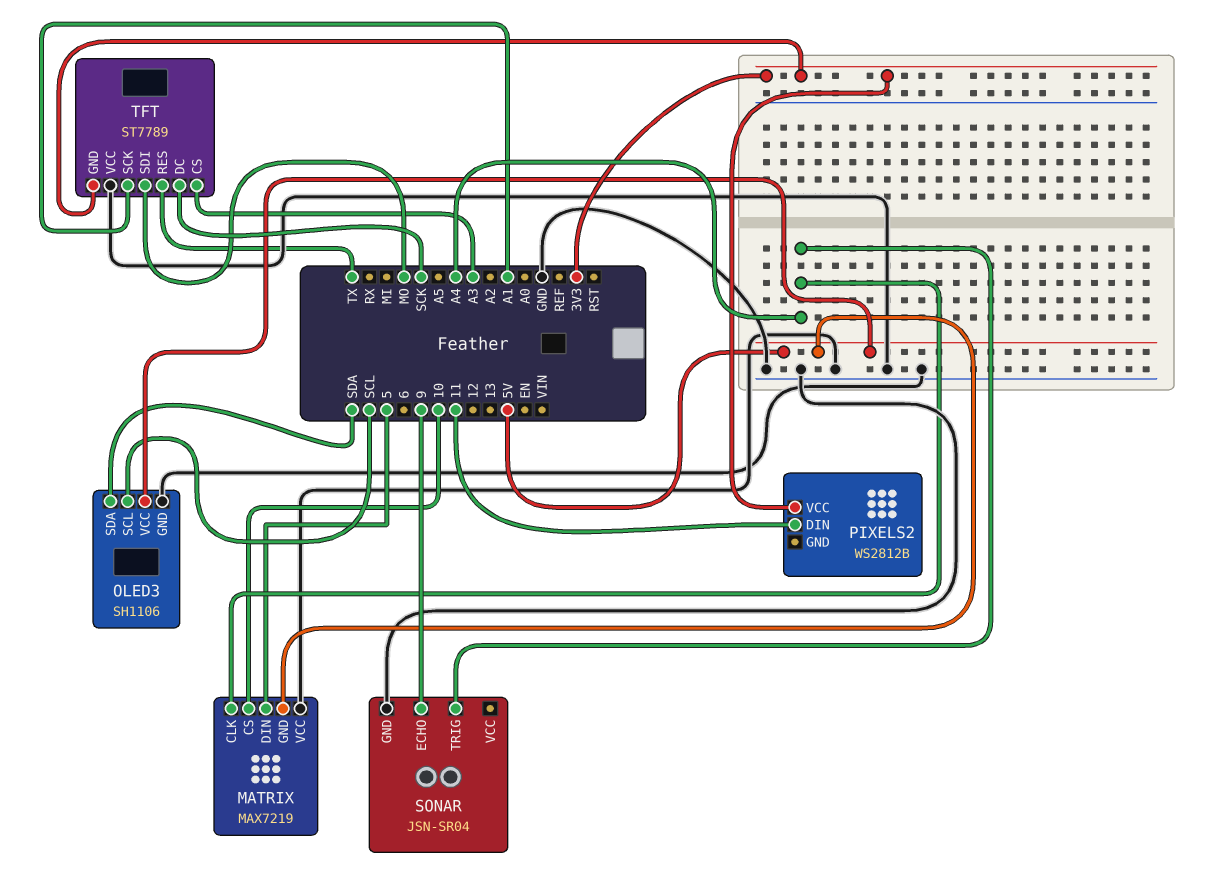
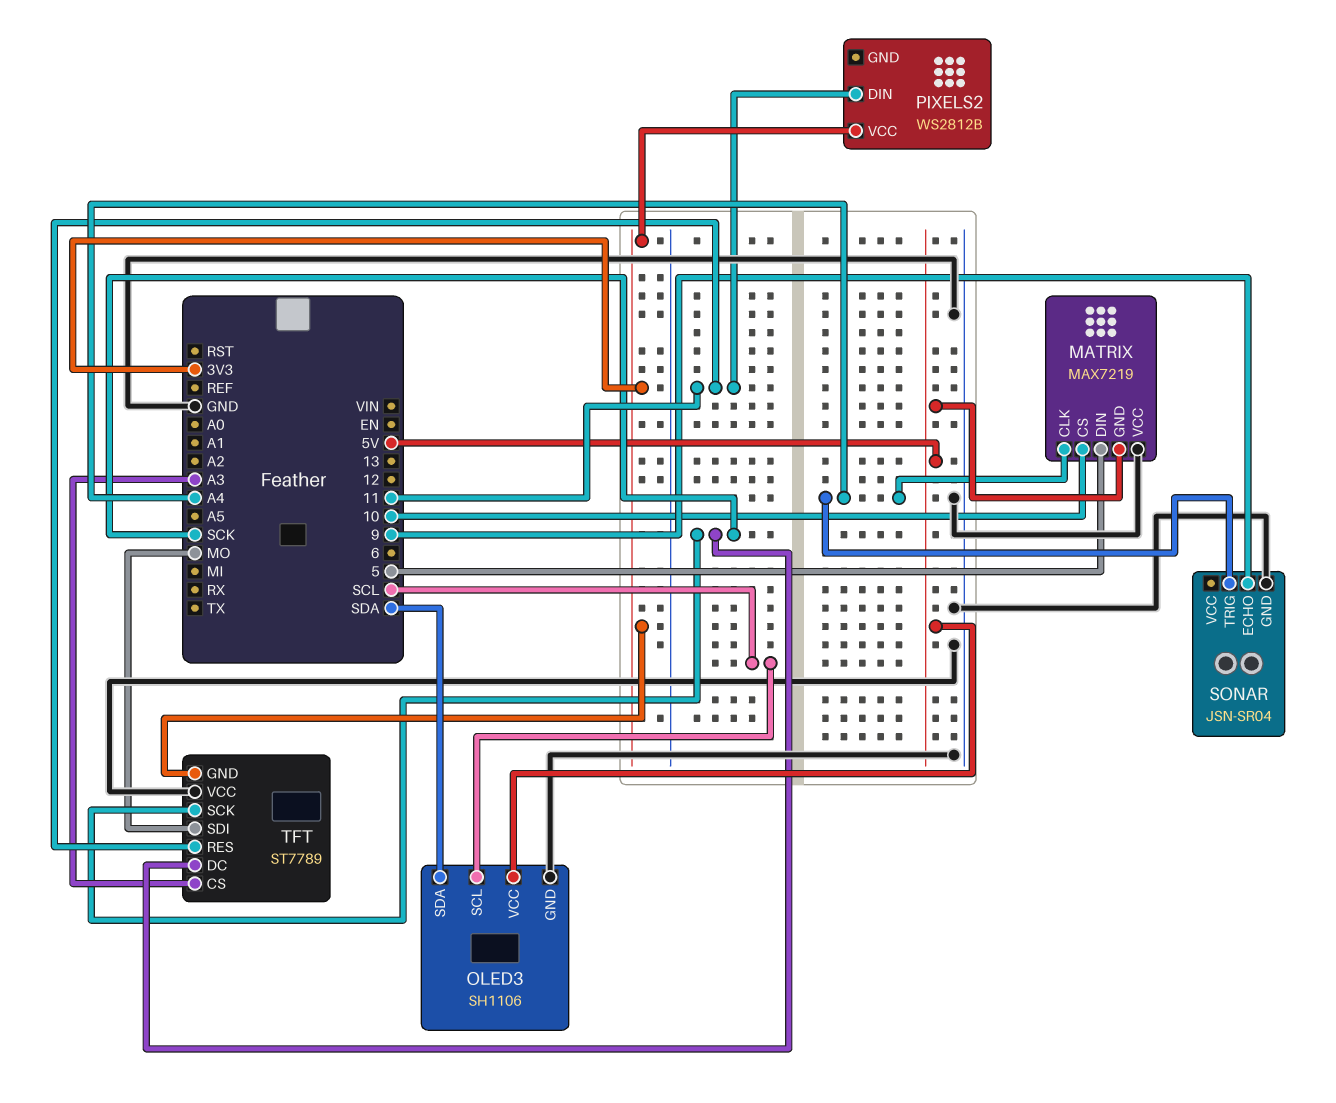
TFT pin RES: TX -> 11
TFT pin SCK: A1 -> SCK

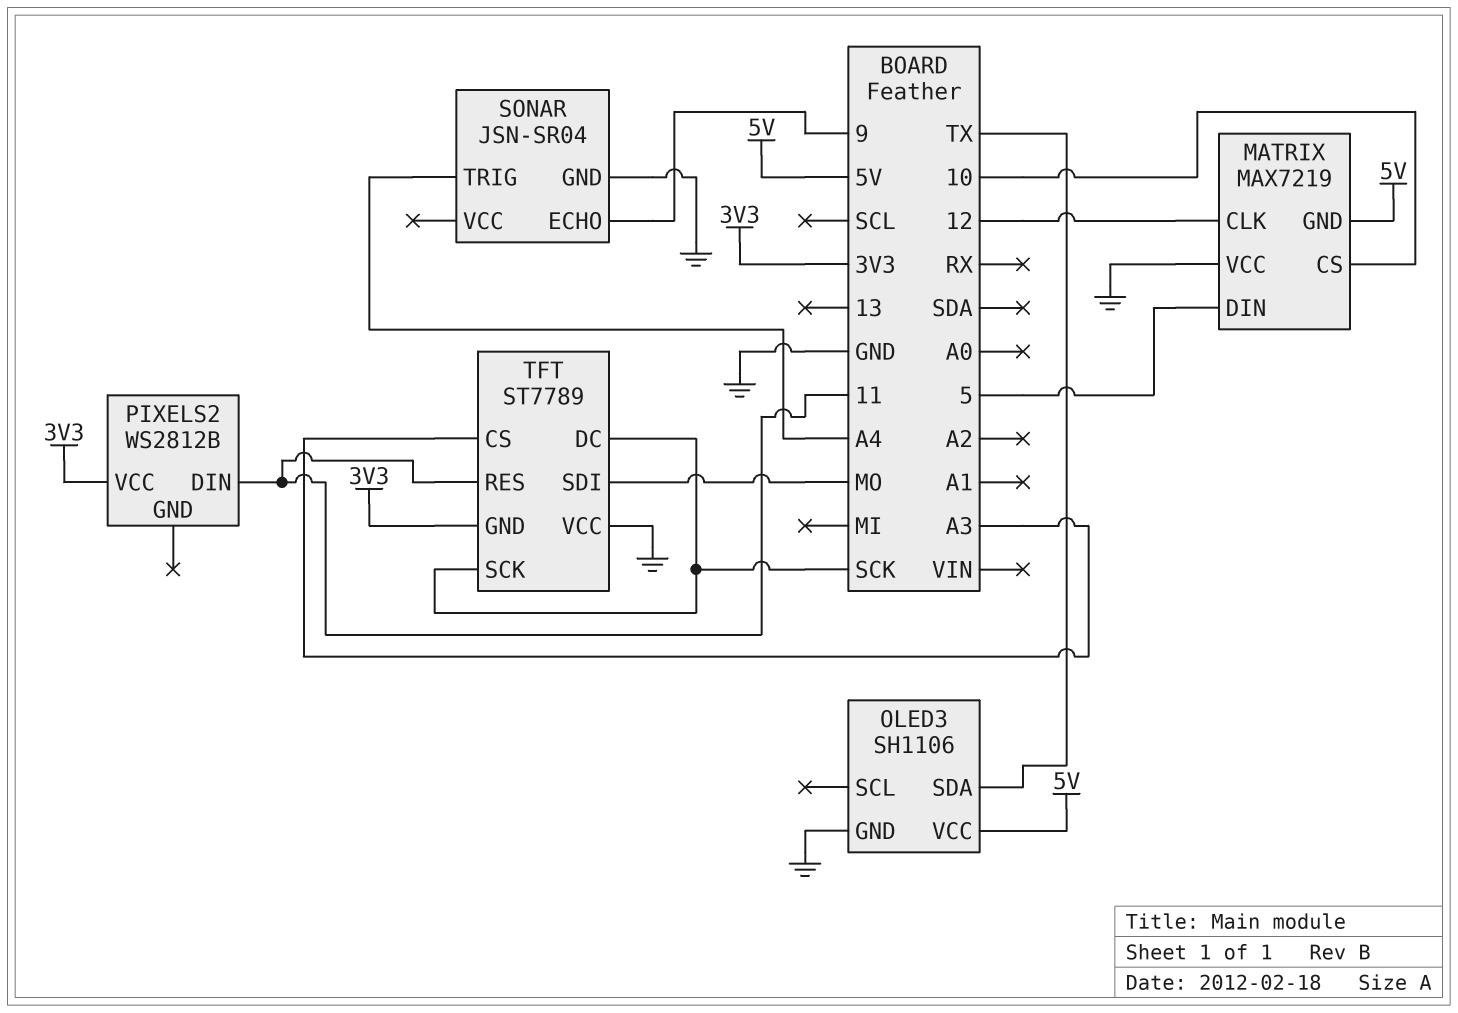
MATRIX pin CLK: A4 -> 12
OLED3 pin SCL: SCL -> none
OLED3 pin SDA: SDA -> TX

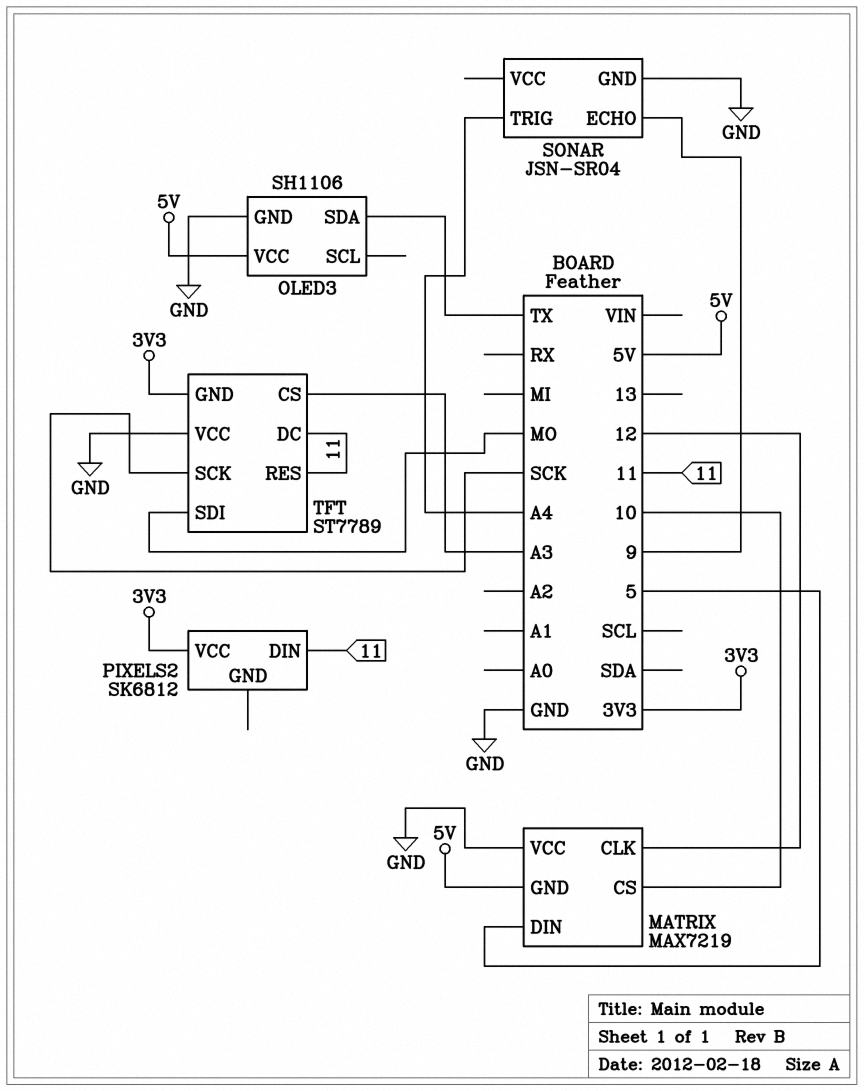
PIXELS2: WS2812B -> SK6812
TFT pin DC: SCK -> 11

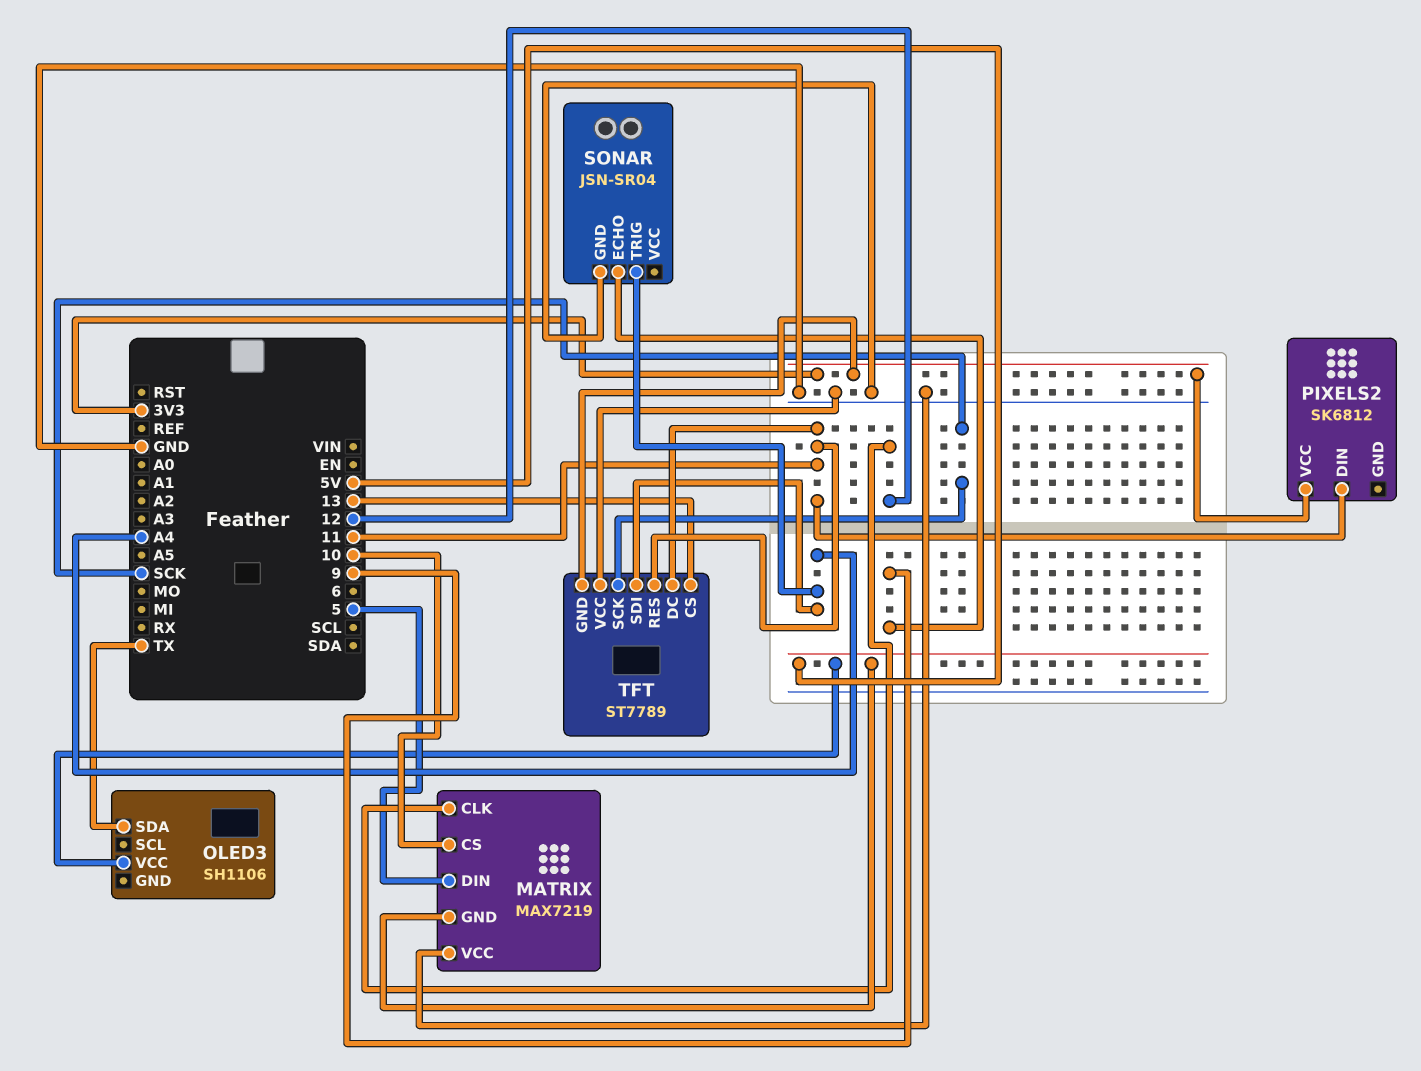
OLED3 pin GND: GND -> none
TFT pin CS: A3 -> 13
TFT pin SDI: MO -> A4

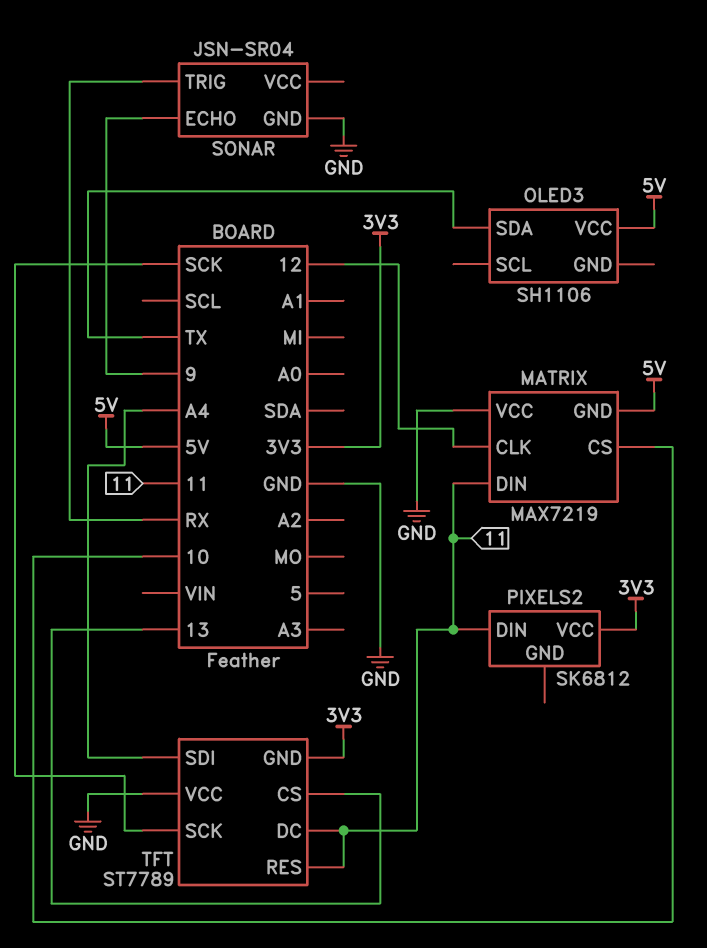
MATRIX pin DIN: 5 -> 11
SONAR pin TRIG: A4 -> RX

